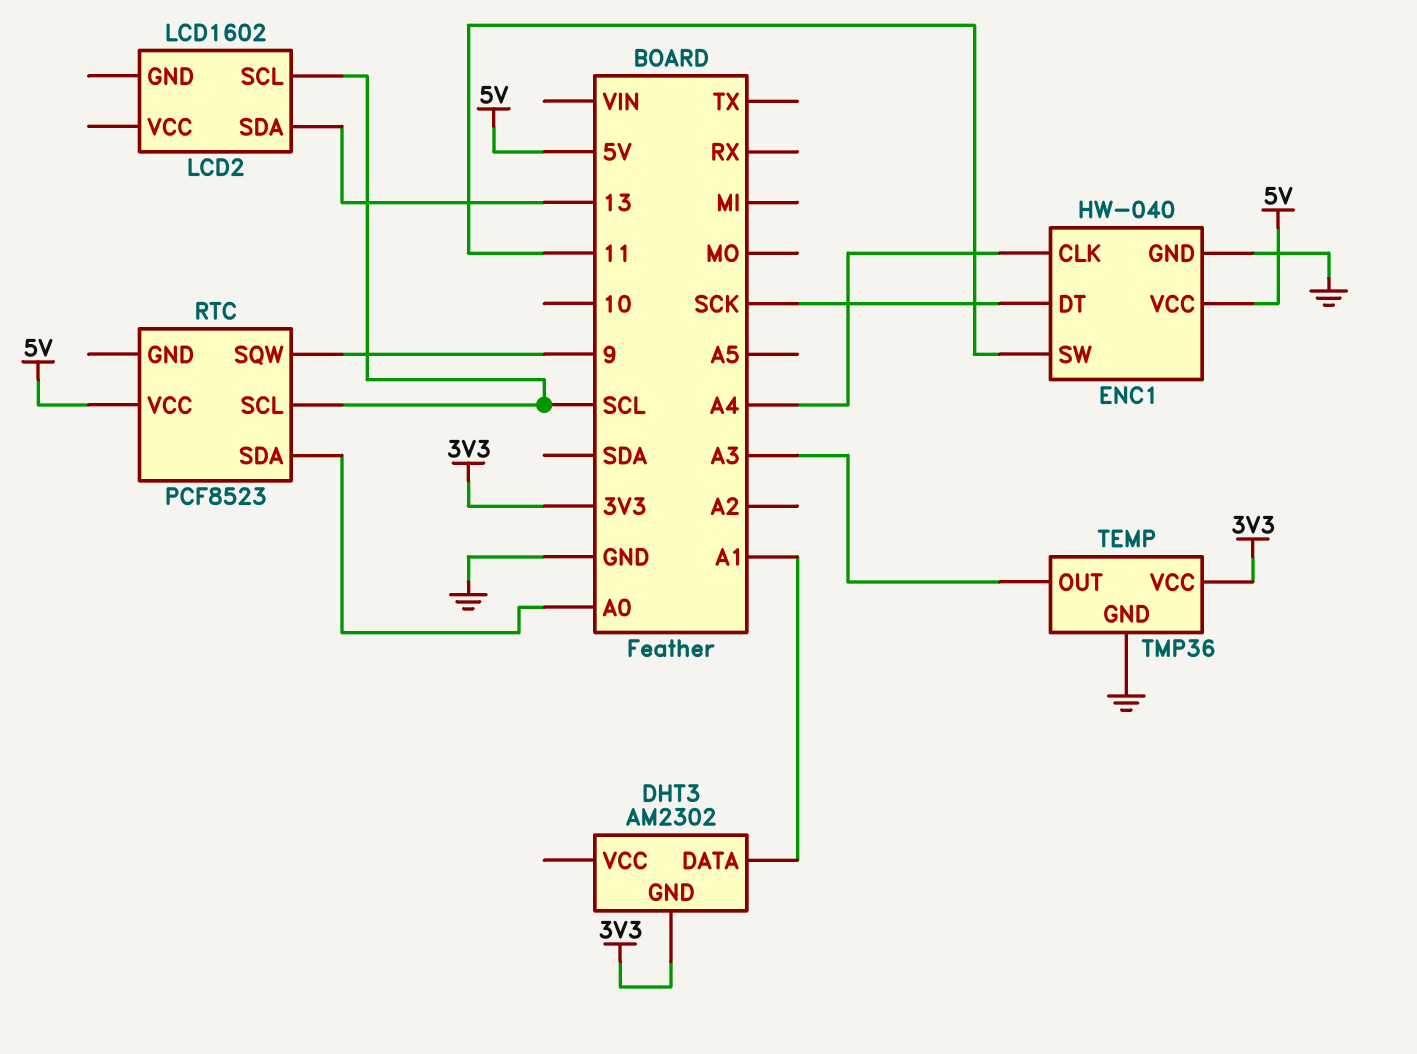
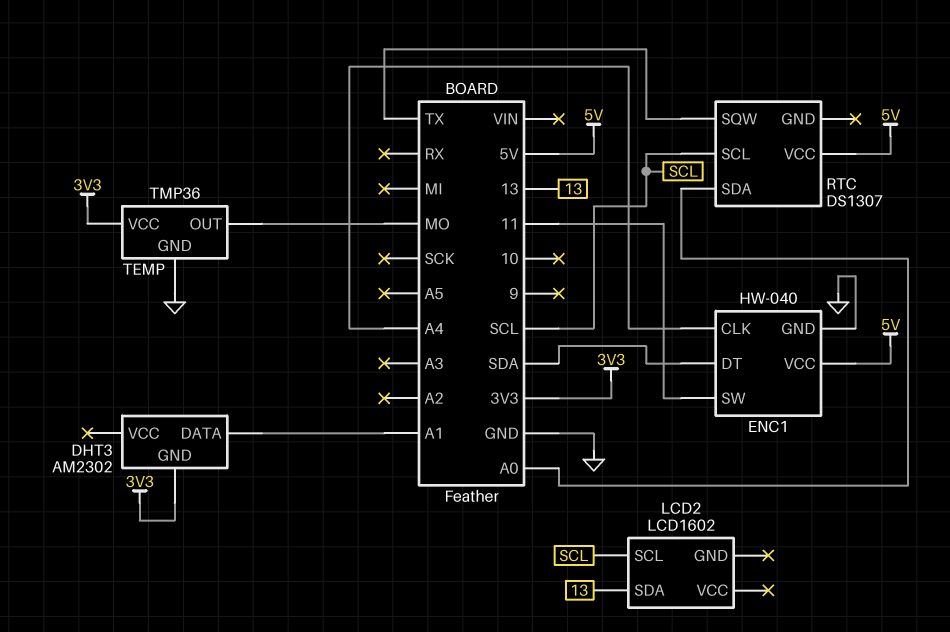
ENC1 pin DT: SCK -> SDA
RTC: PCF8523 -> DS1307
RTC pin SQW: 9 -> TX
TEMP pin OUT: A3 -> MO

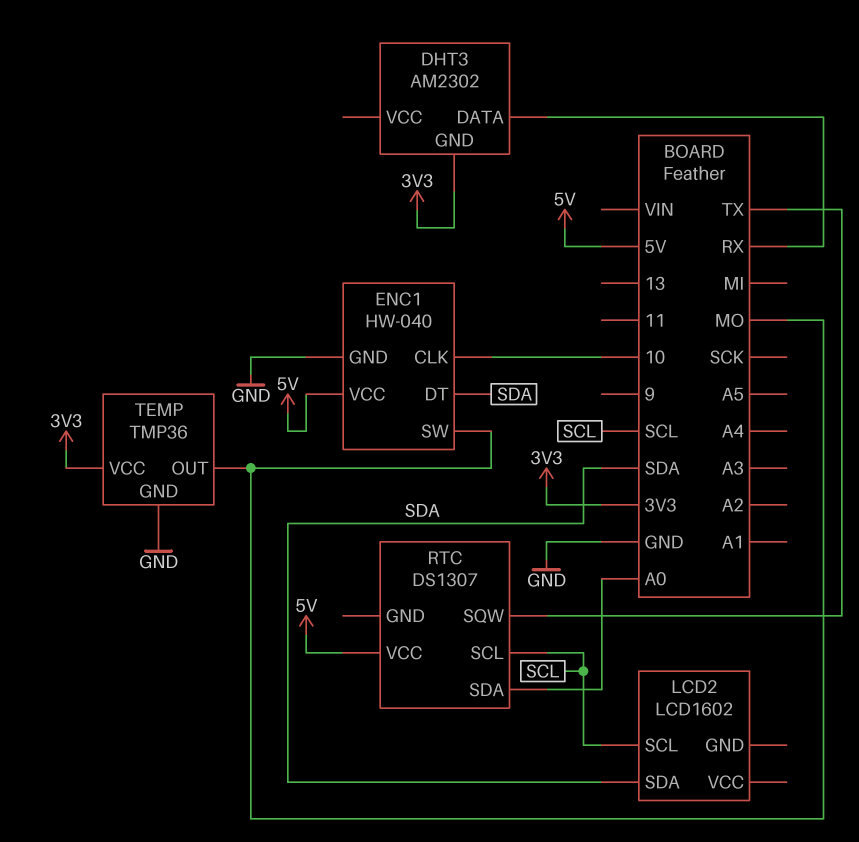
DHT3 pin DATA: A1 -> RX
ENC1 pin CLK: A4 -> 10
ENC1 pin SW: 11 -> MO
LCD2 pin SDA: 13 -> SDA

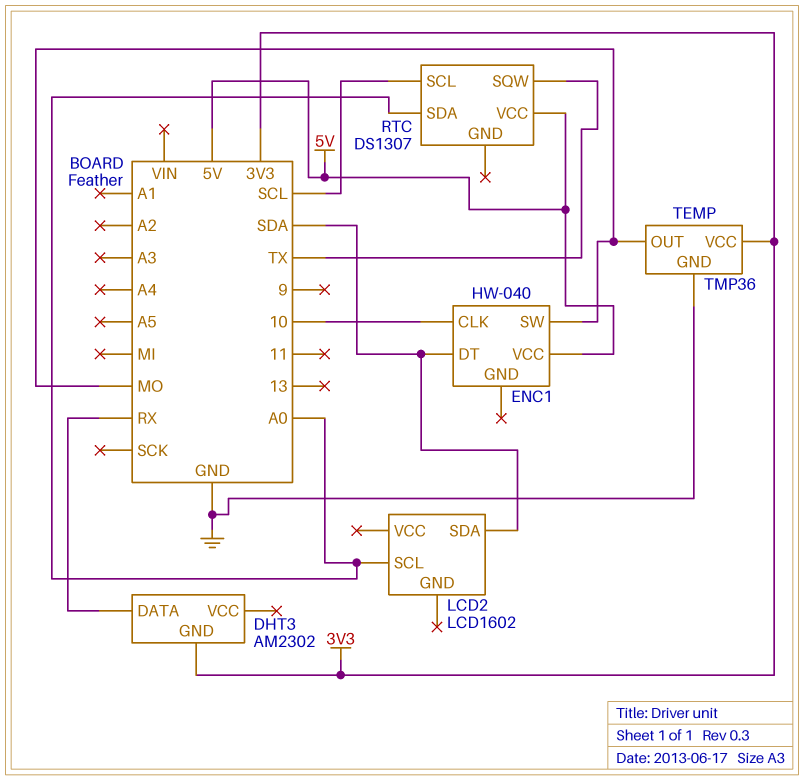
ENC1 pin GND: GND -> none
LCD2 pin SCL: SCL -> A0

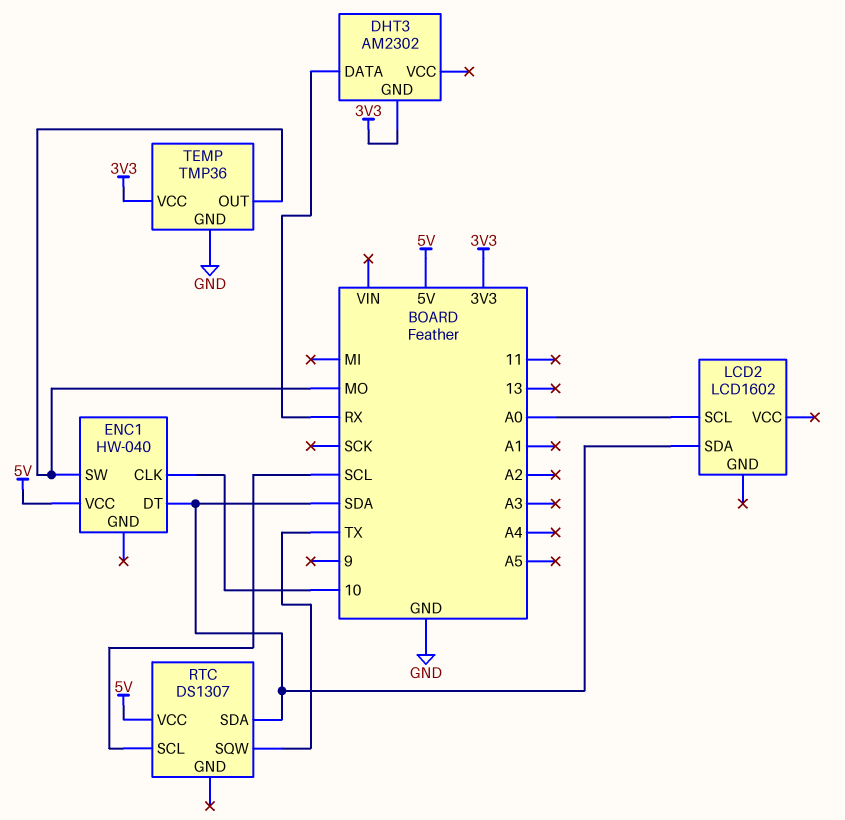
RTC pin SDA: A0 -> SDA

